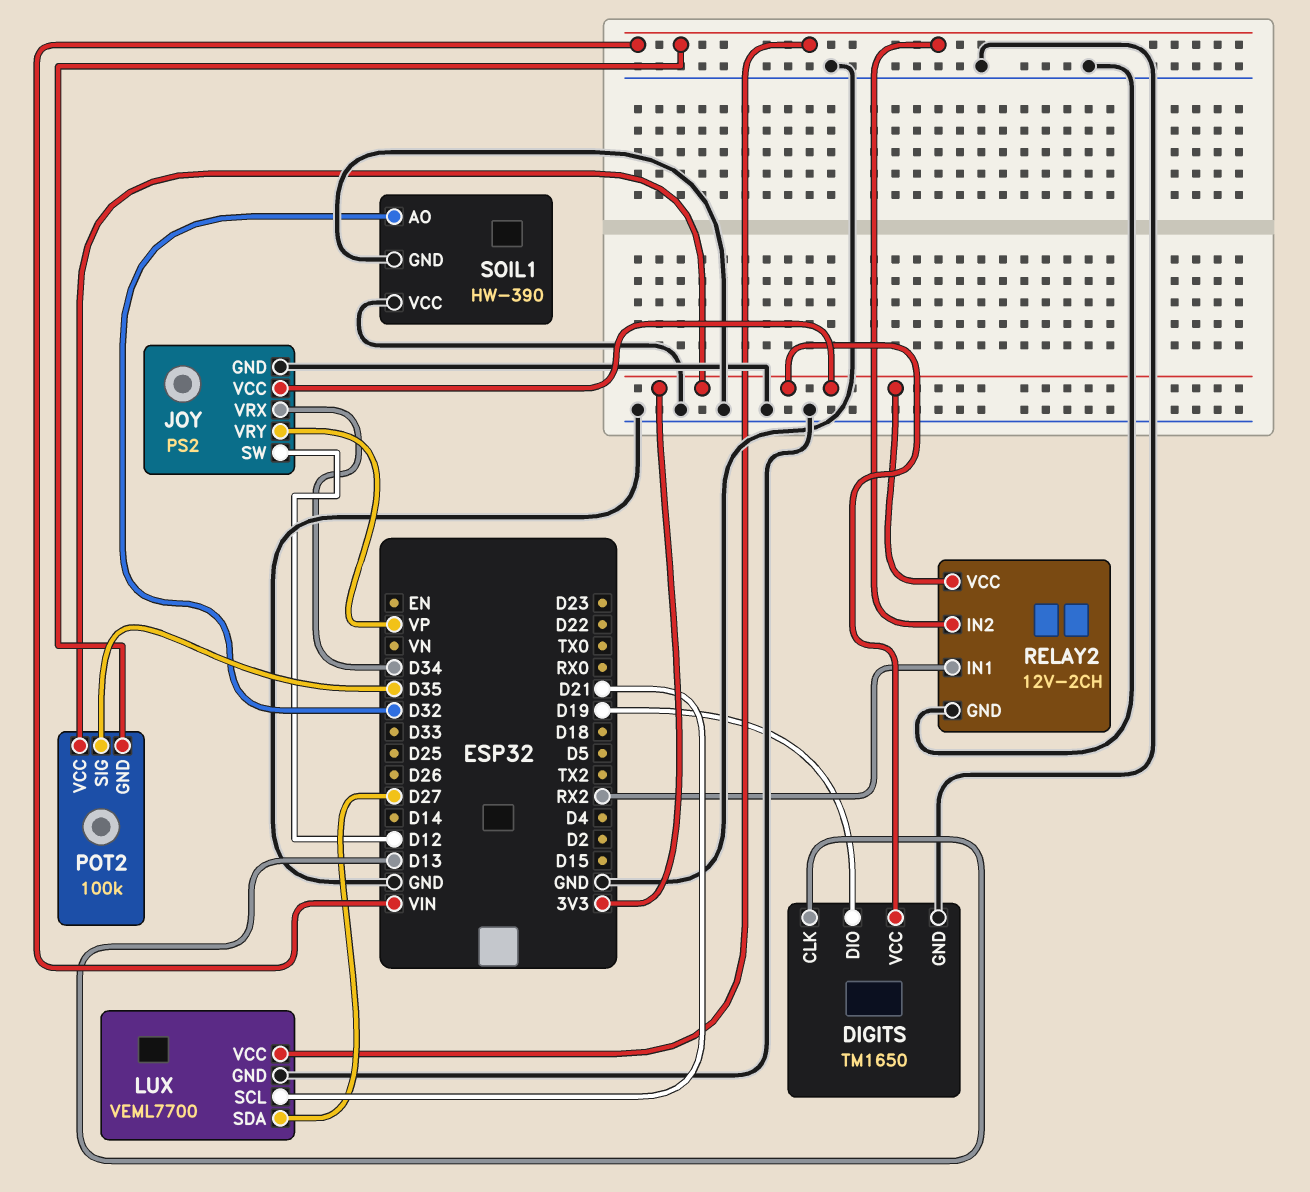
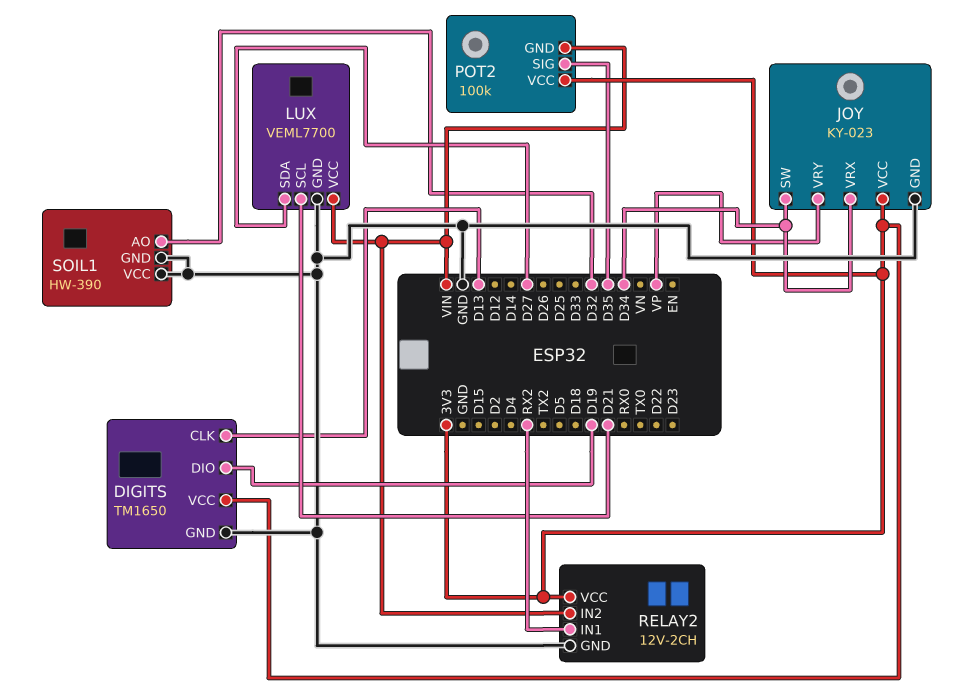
JOY: PS2 -> KY-023
JOY pin SW: D12 -> D34

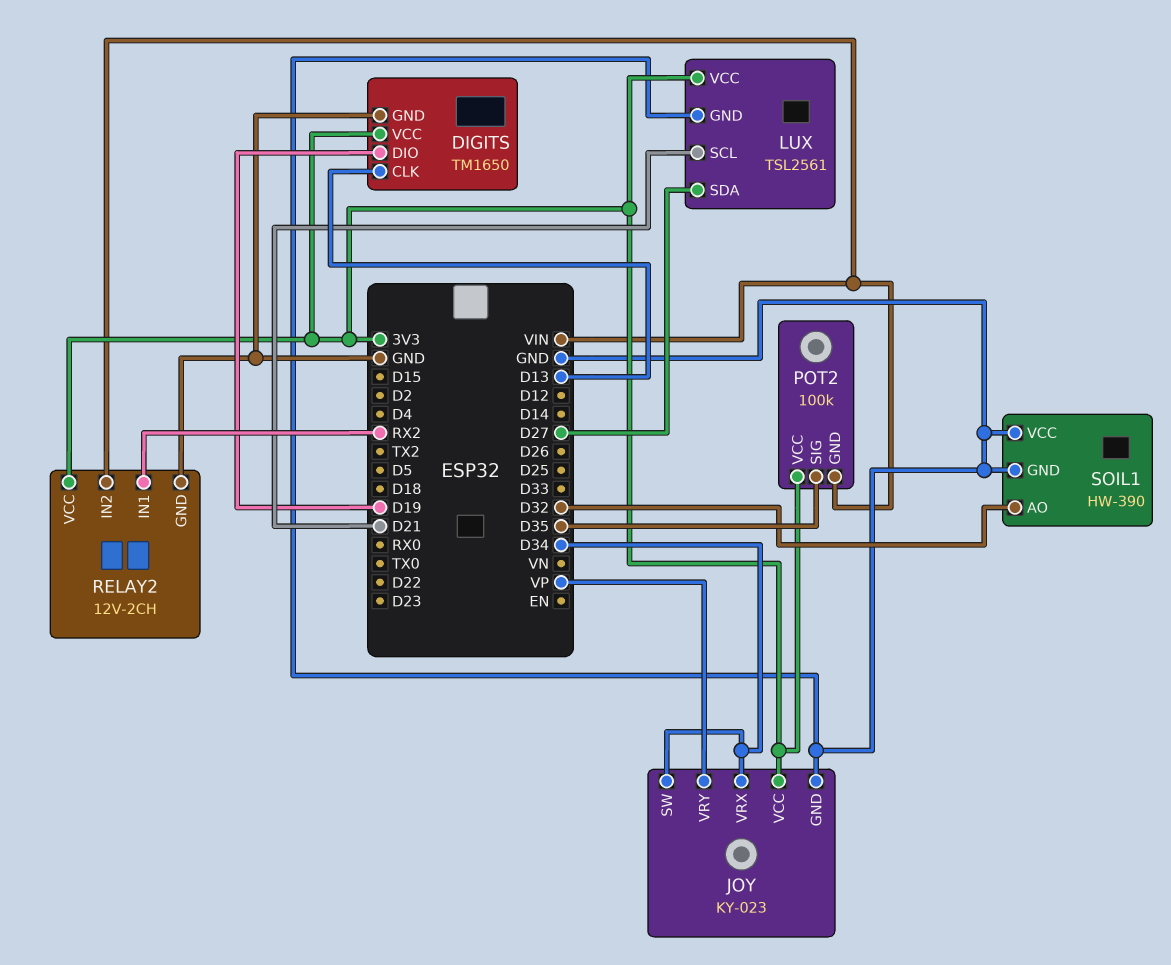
LUX: VEML7700 -> TSL2561
LUX pin VCC: VIN -> 3V3

